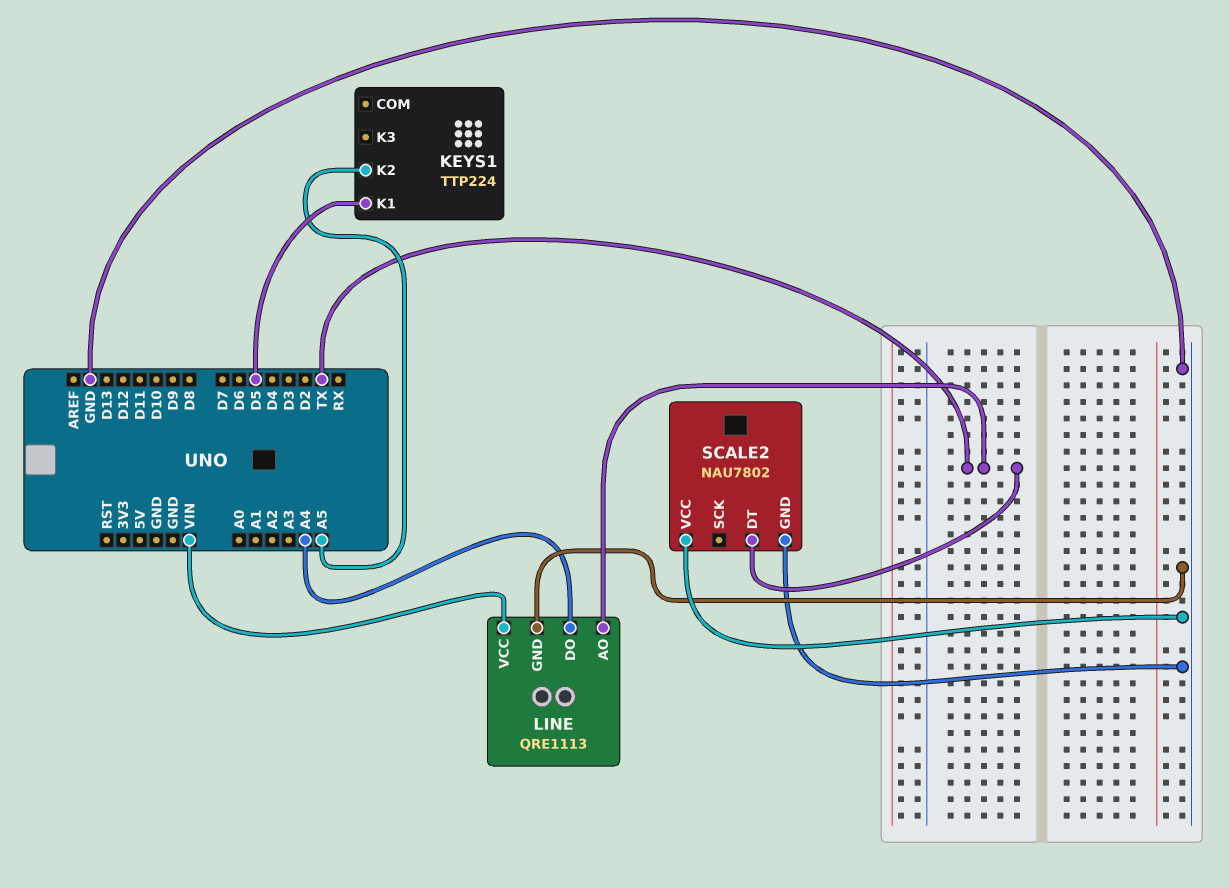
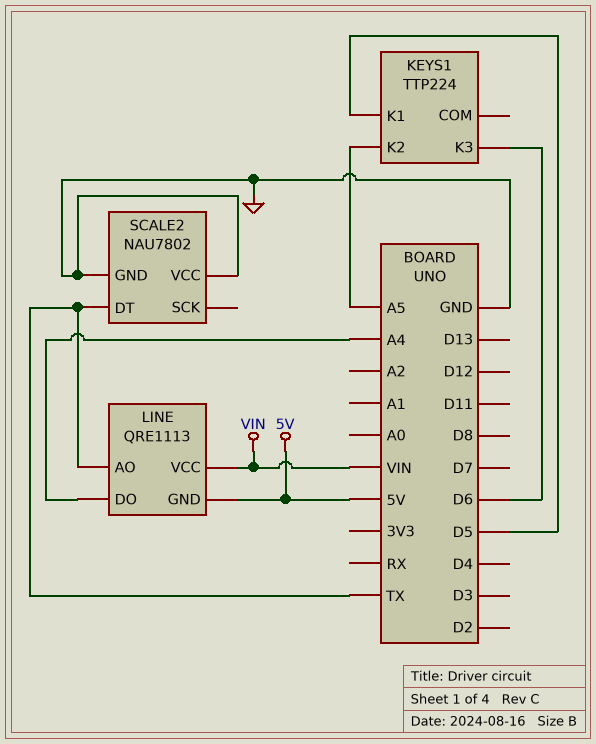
KEYS1 pin K3: none -> D6
LINE pin GND: GND -> 5V

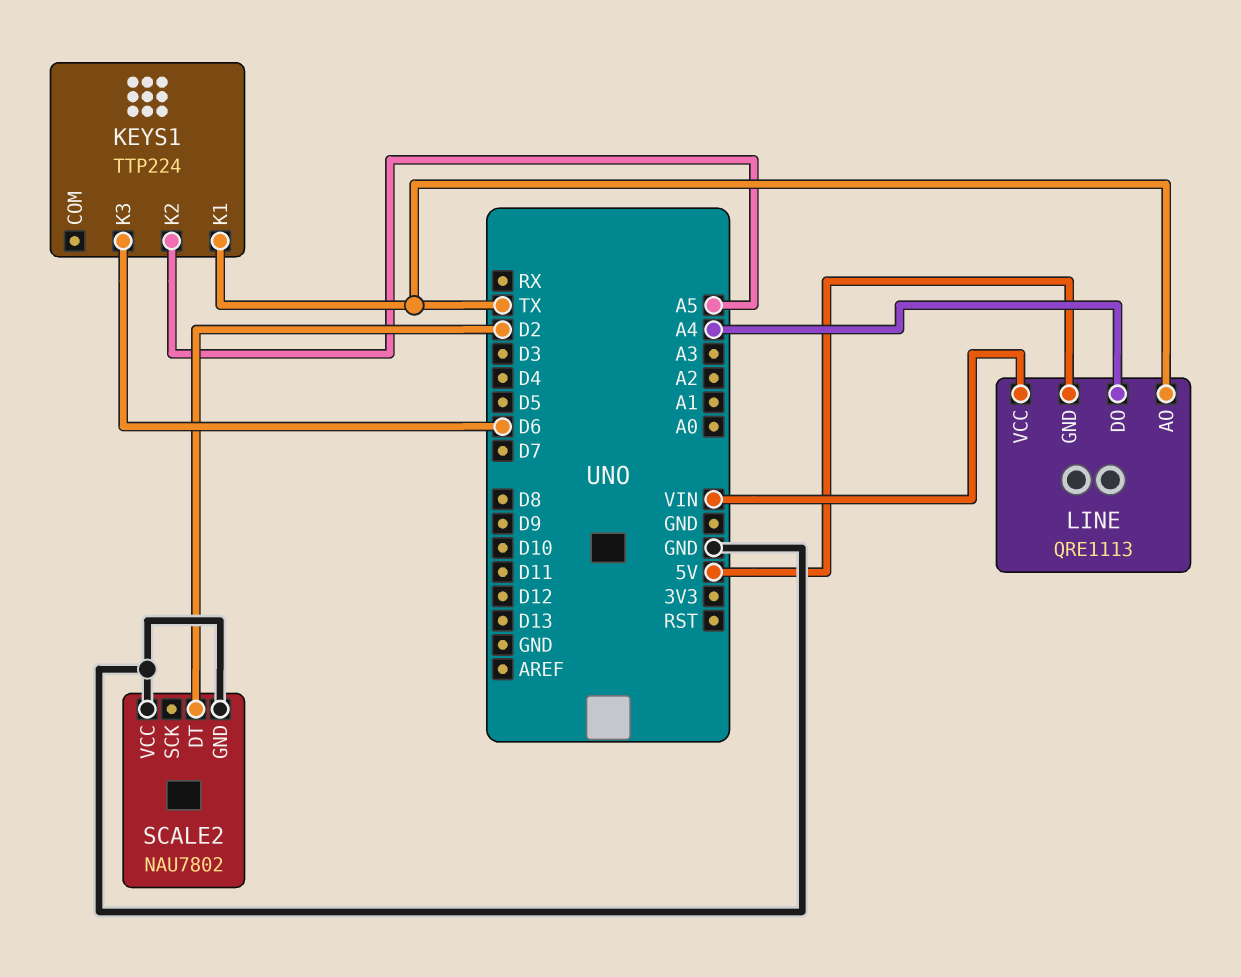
KEYS1 pin K1: D5 -> TX
SCALE2 pin DT: TX -> D2

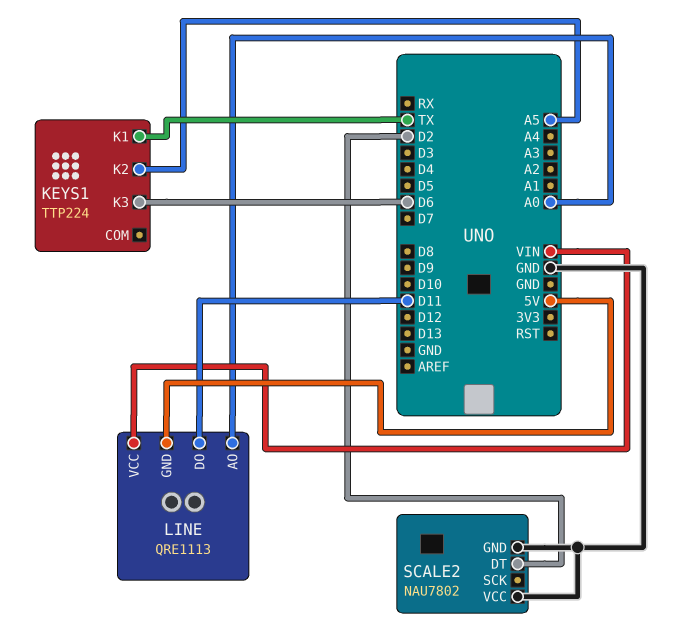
LINE pin AO: TX -> A0
LINE pin DO: A4 -> D11

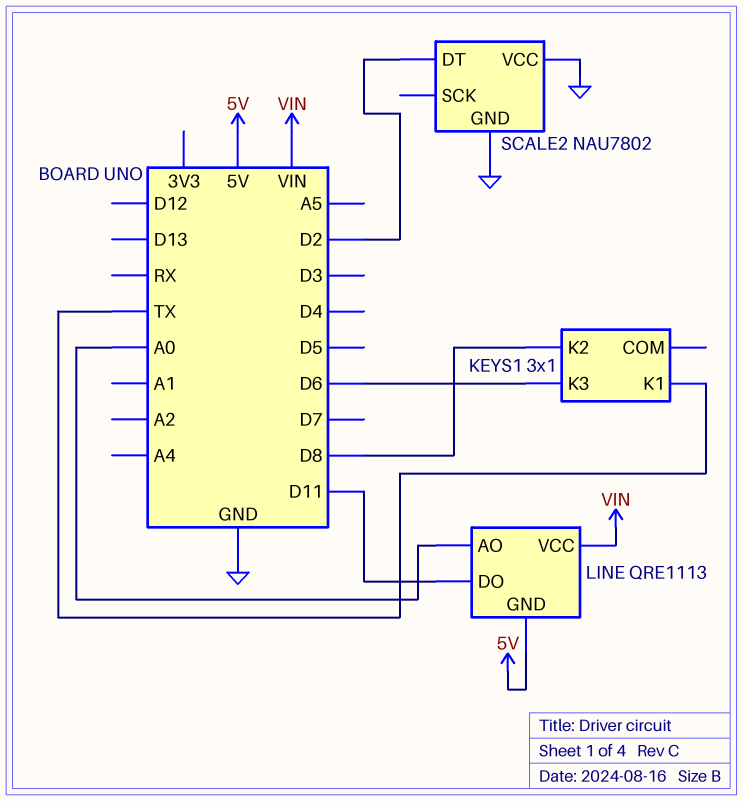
KEYS1: TTP224 -> 3x1
KEYS1 pin K2: A5 -> D8

